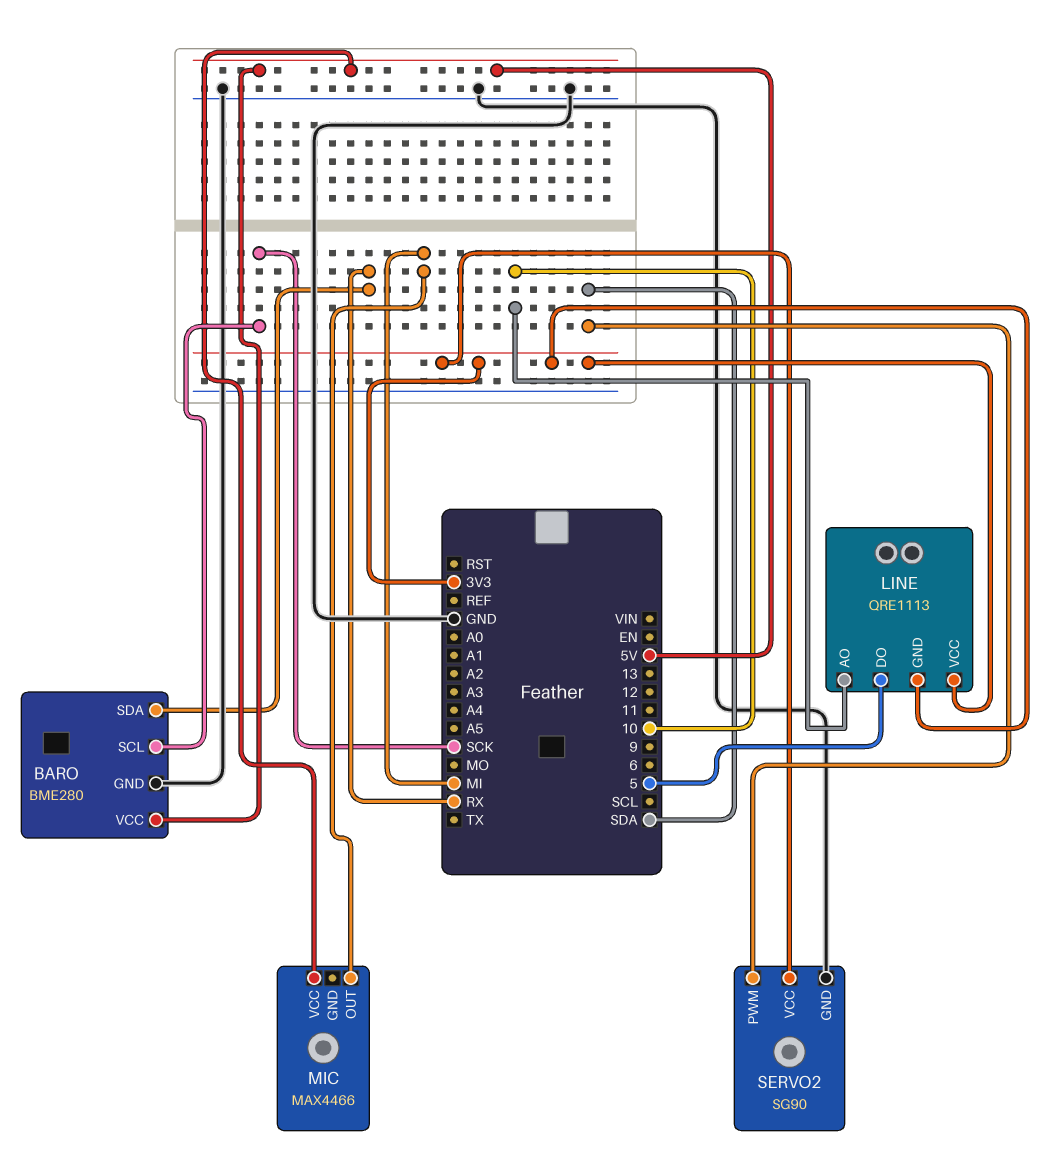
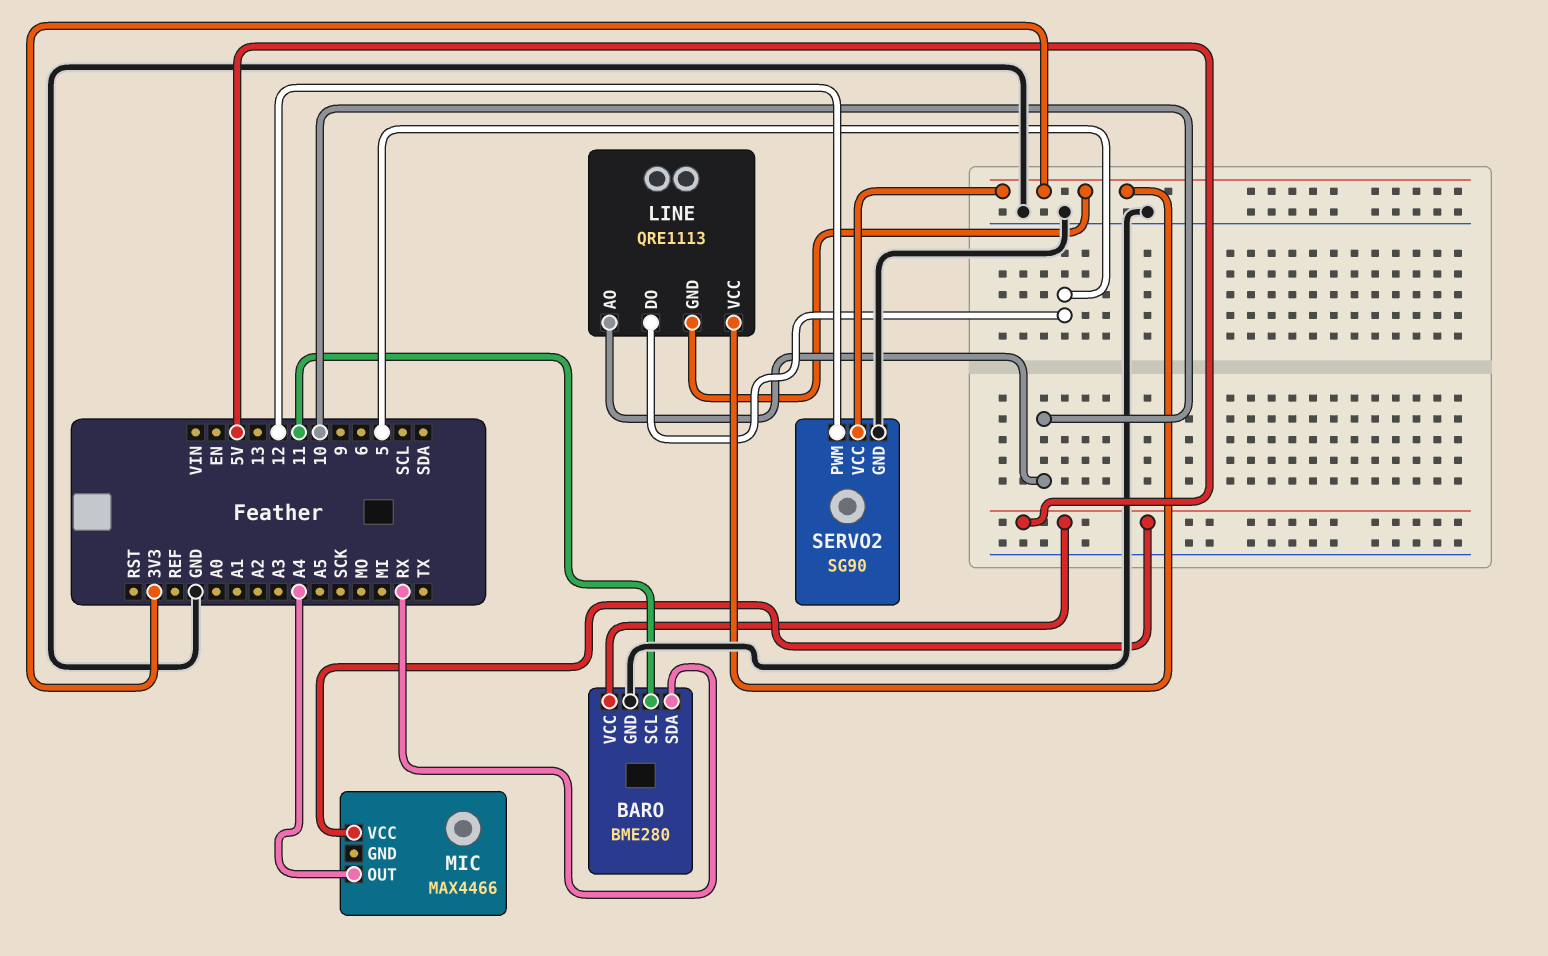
BARO pin SCL: SCK -> 11
MIC pin OUT: MI -> A4
SERVO2 pin PWM: SDA -> 12

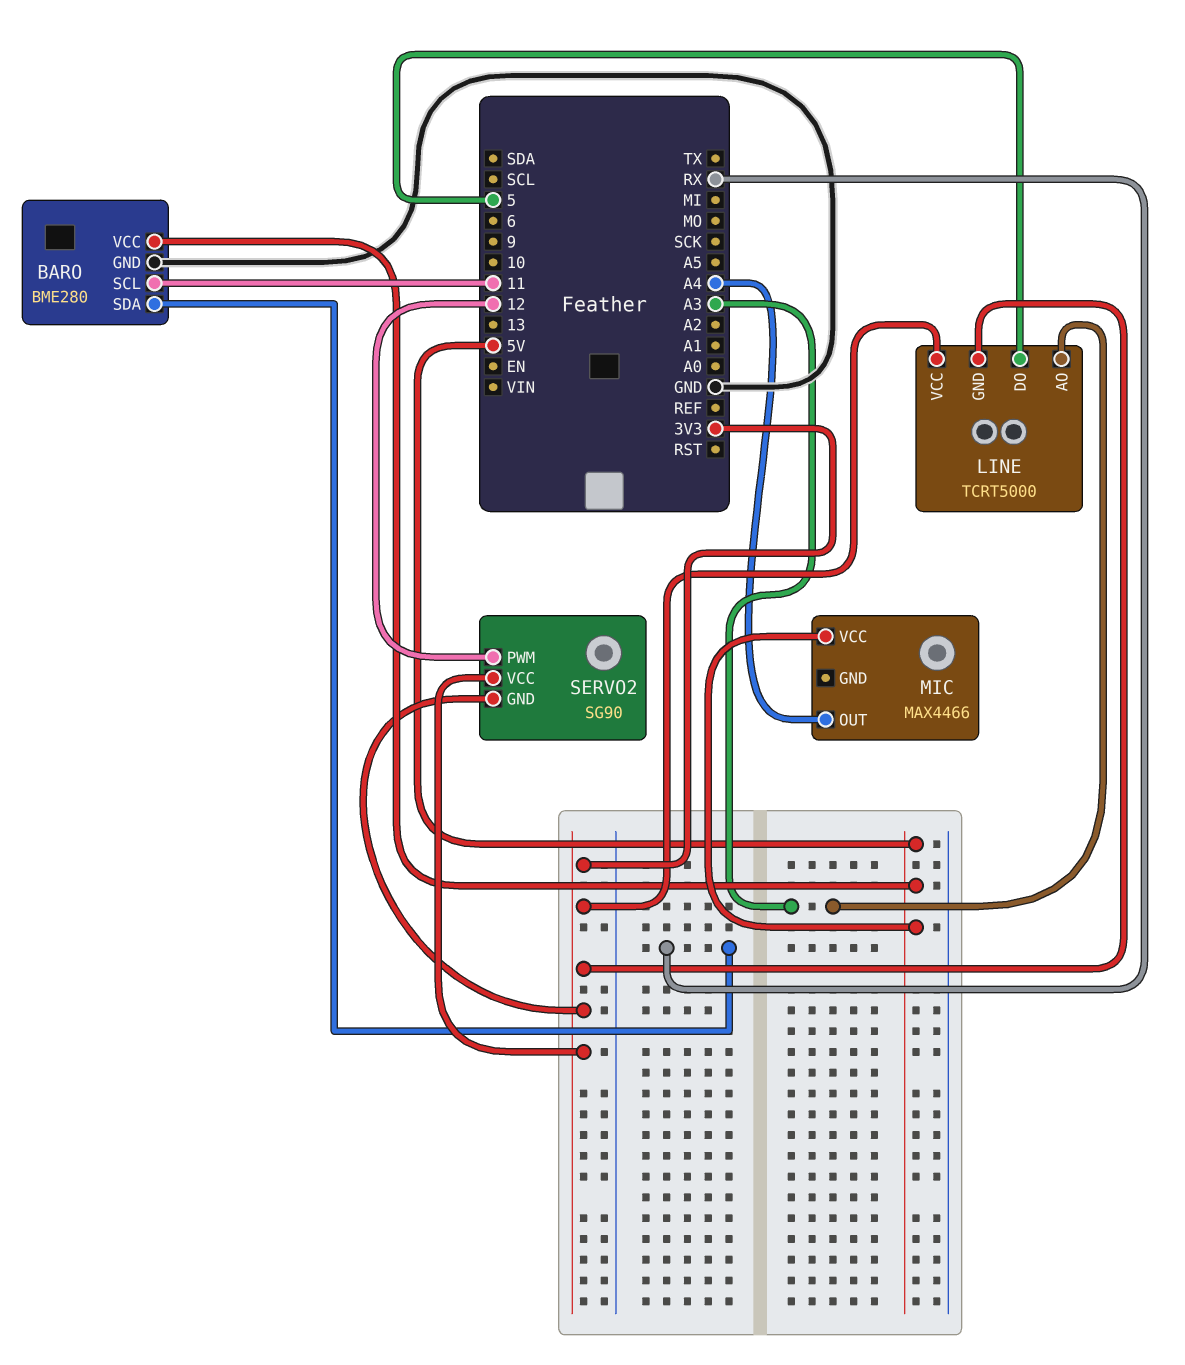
LINE: QRE1113 -> TCRT5000
LINE pin AO: 10 -> A3
SERVO2 pin GND: GND -> 3V3

